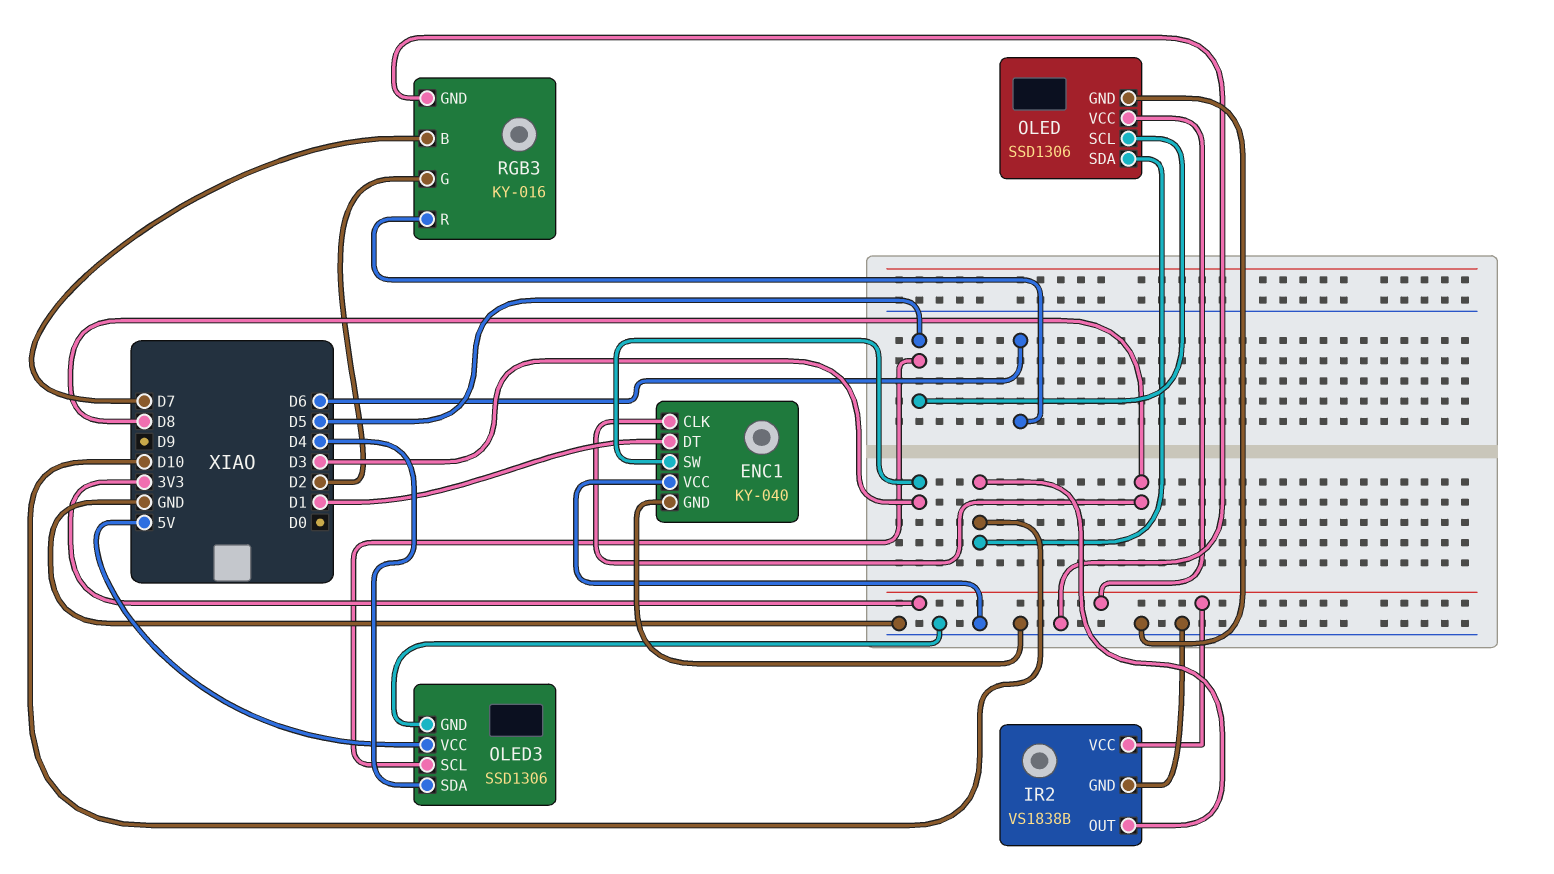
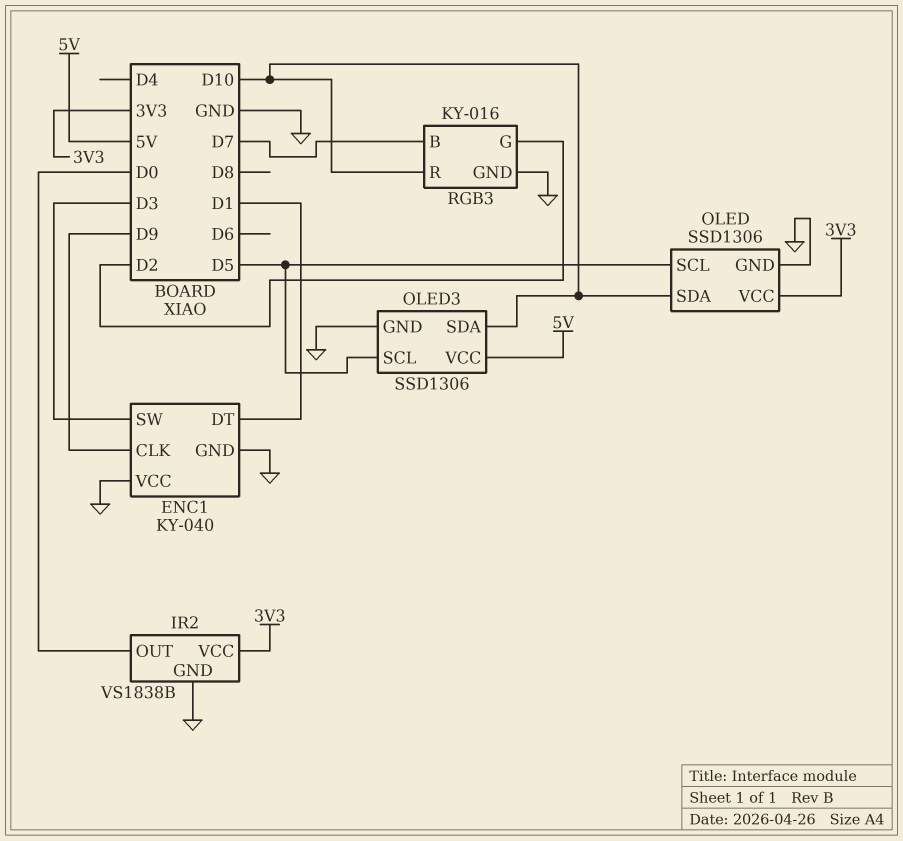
ENC1 pin CLK: D8 -> D9
IR2 pin OUT: D10 -> D0
OLED3 pin SDA: D4 -> D10
RGB3 pin R: D6 -> D10

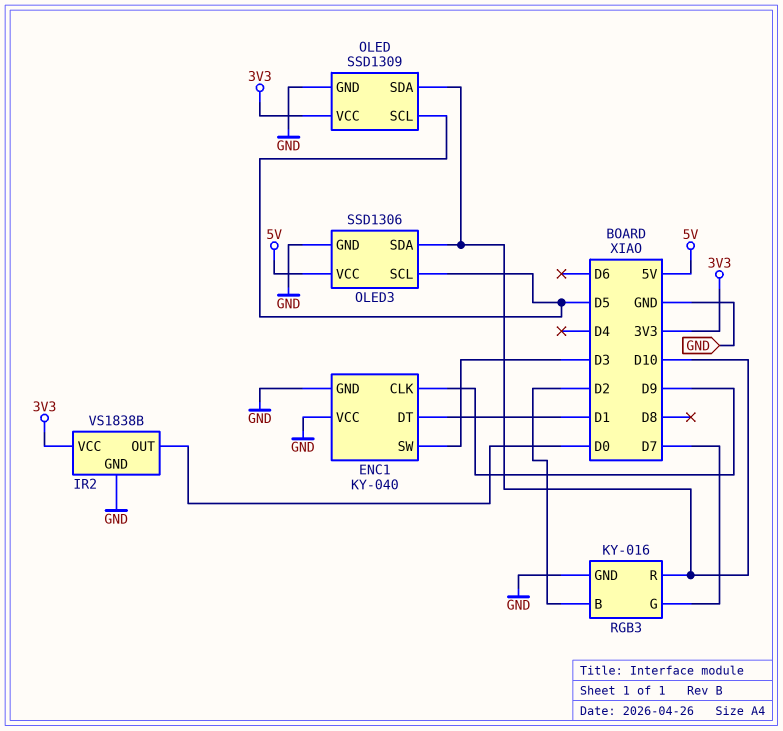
OLED: SSD1306 -> SSD1309
RGB3 pin B: D7 -> D2
RGB3 pin G: D2 -> D7

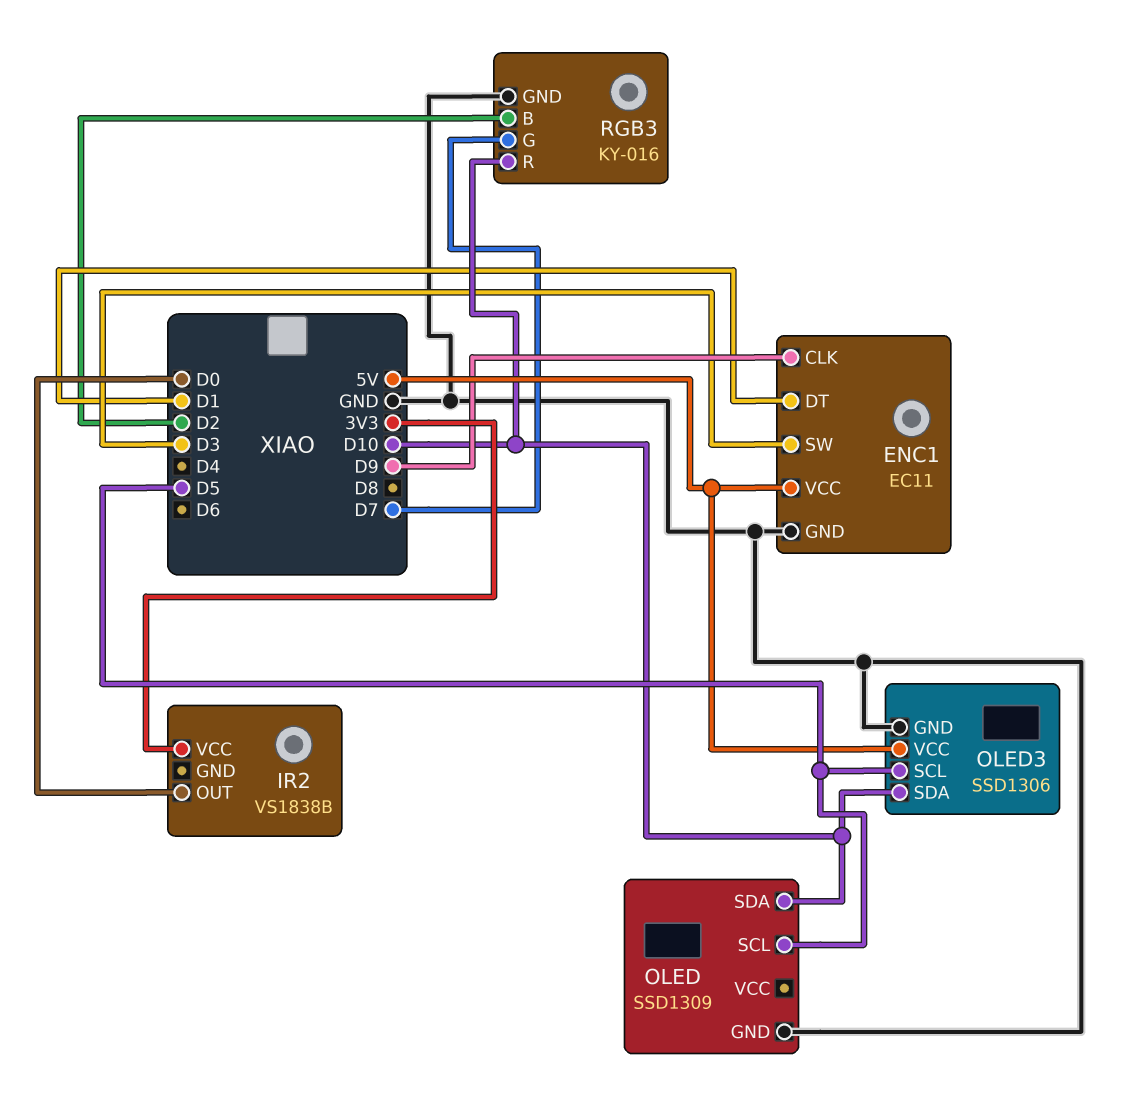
ENC1: KY-040 -> EC11
ENC1 pin VCC: GND -> 5V
IR2 pin GND: GND -> none
OLED pin VCC: 3V3 -> none

